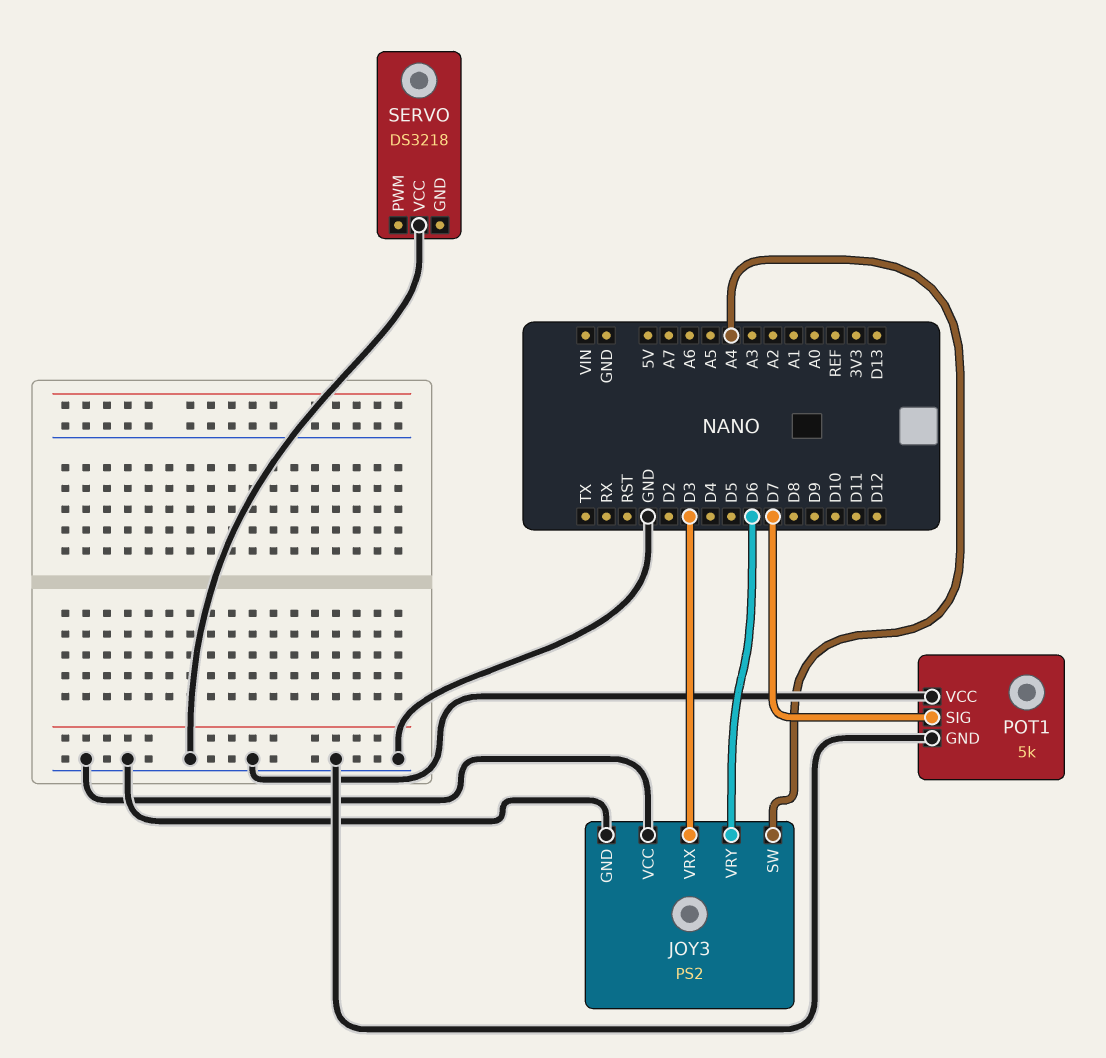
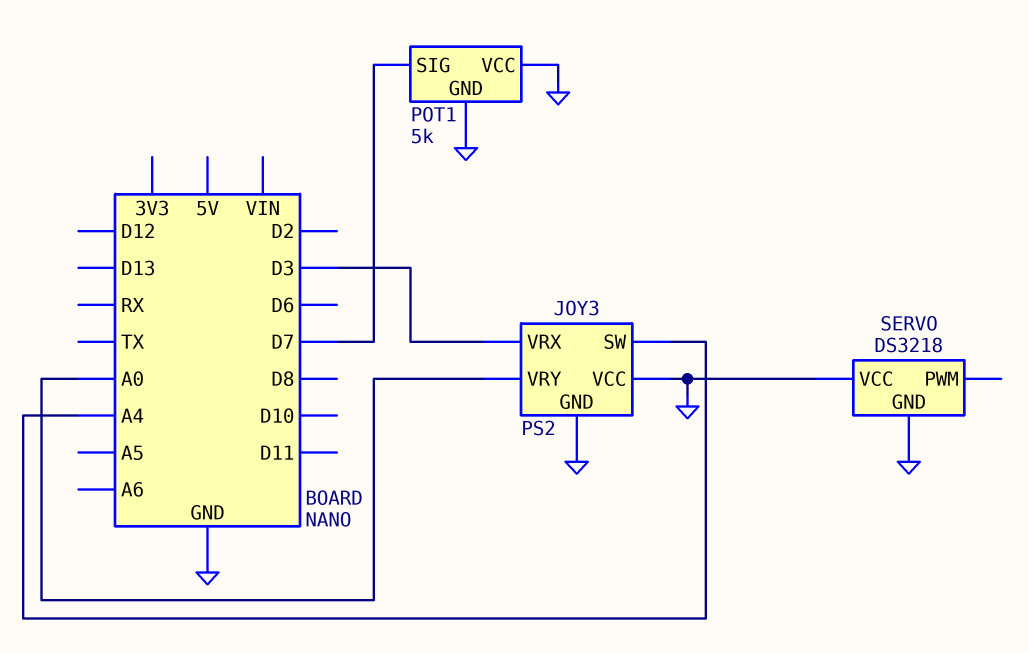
JOY3 pin VRY: D6 -> A0
SERVO pin GND: none -> GND

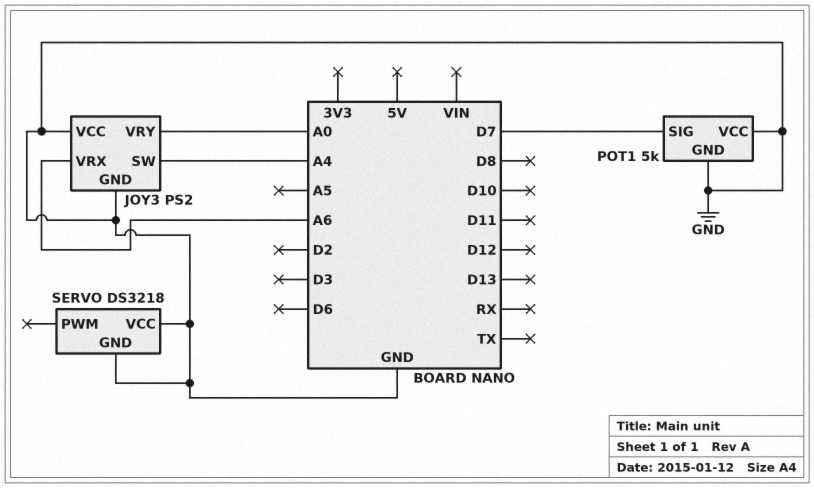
JOY3 pin VRX: D3 -> A6

